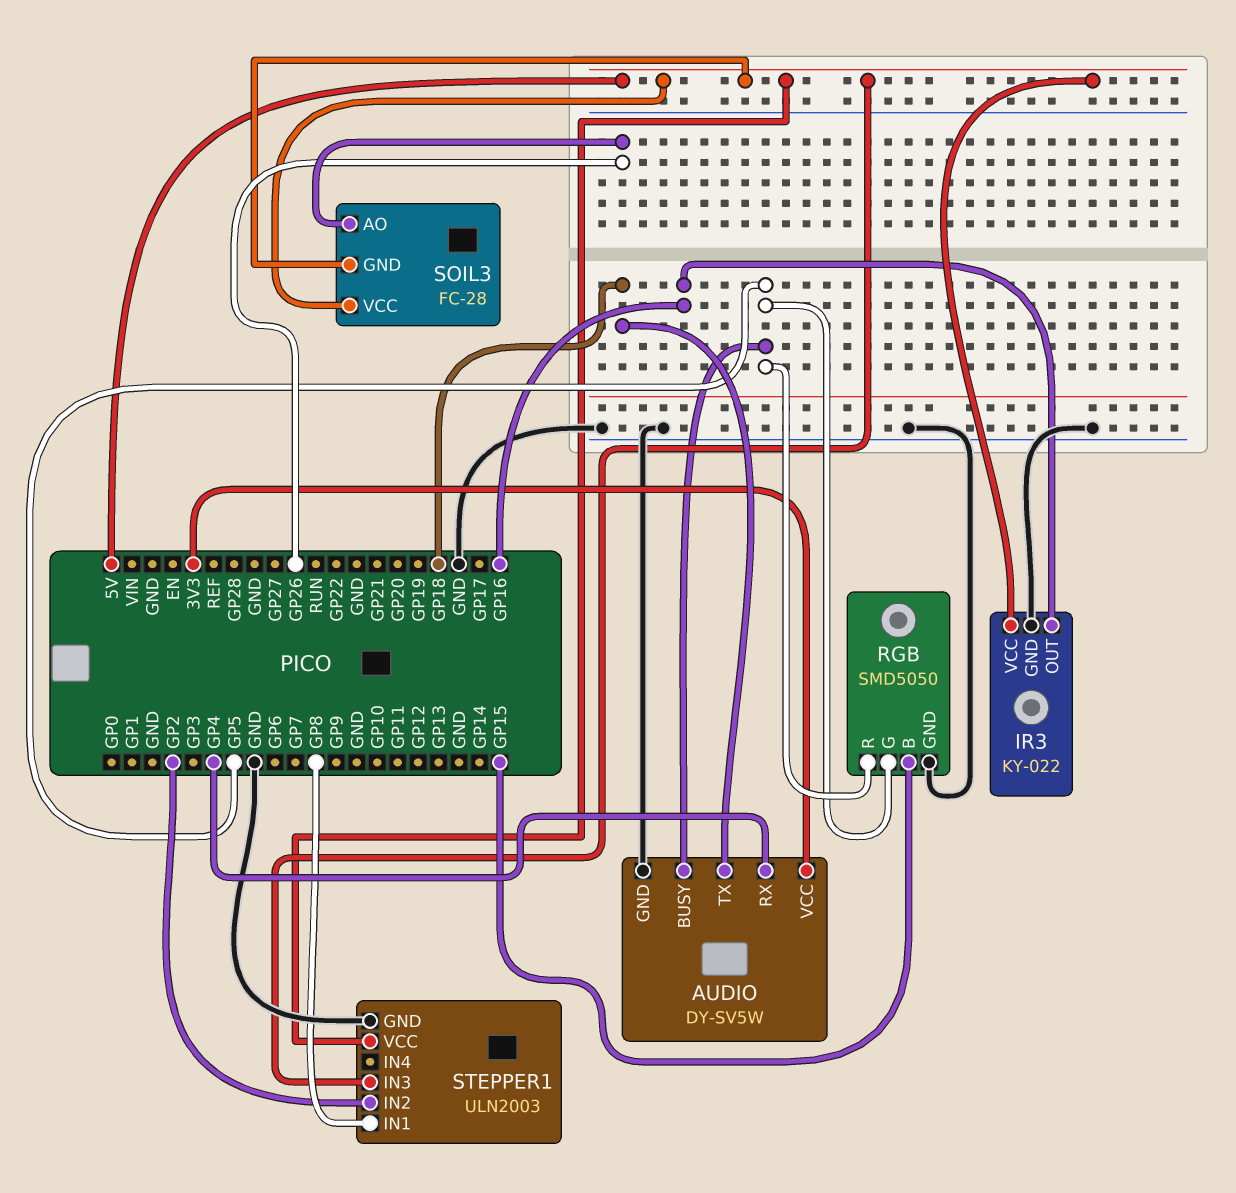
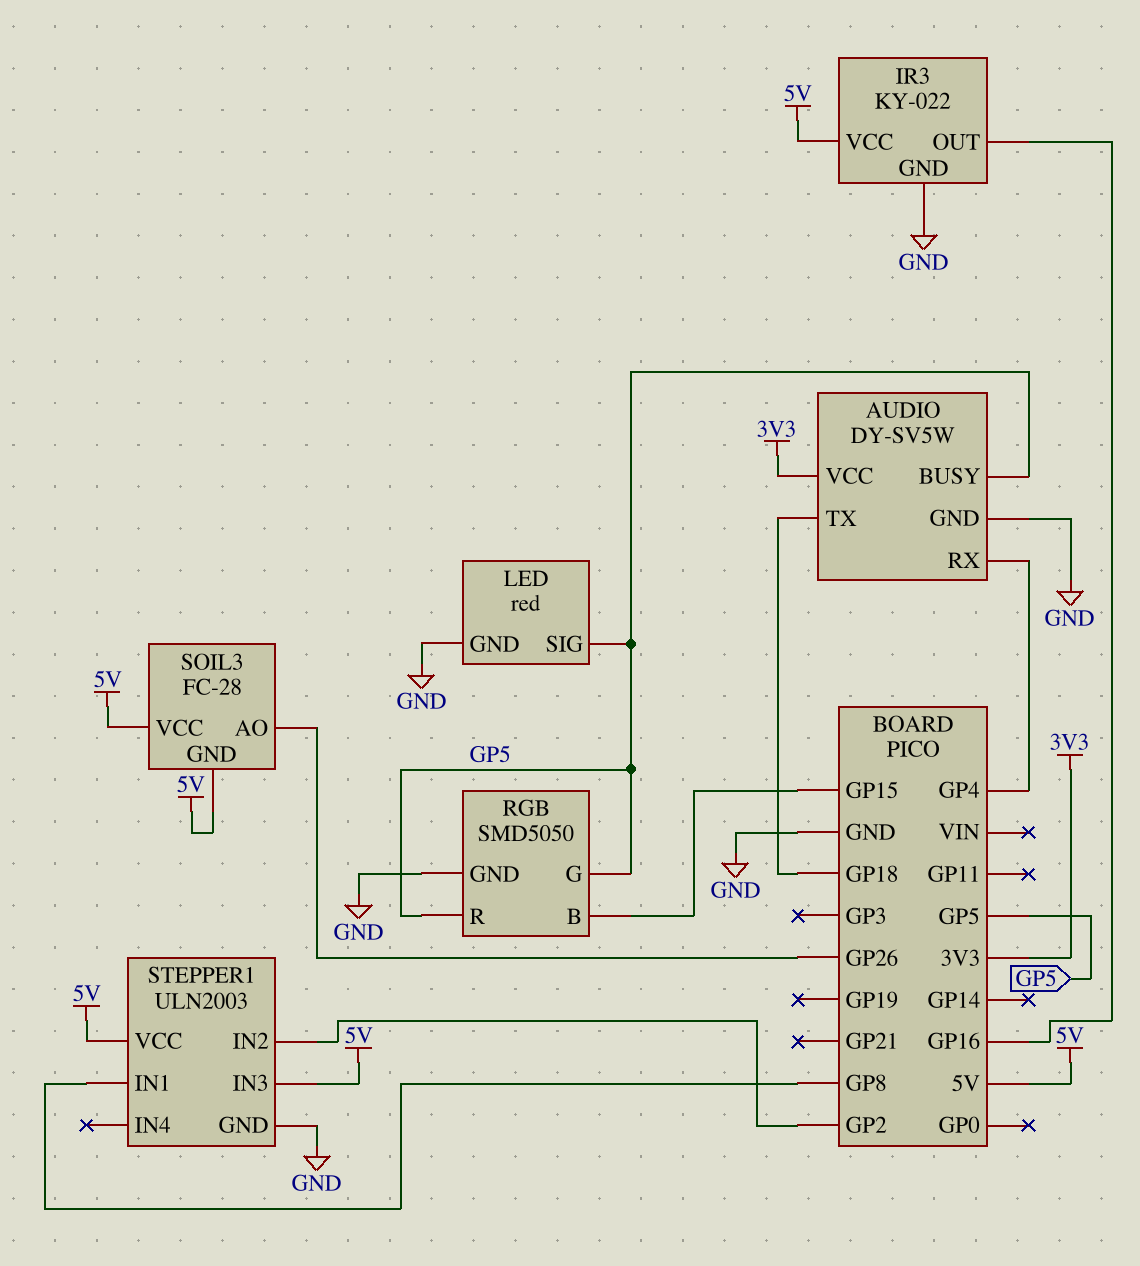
LED: none -> red
LED pin GND: none -> GND
LED pin SIG: none -> GP5

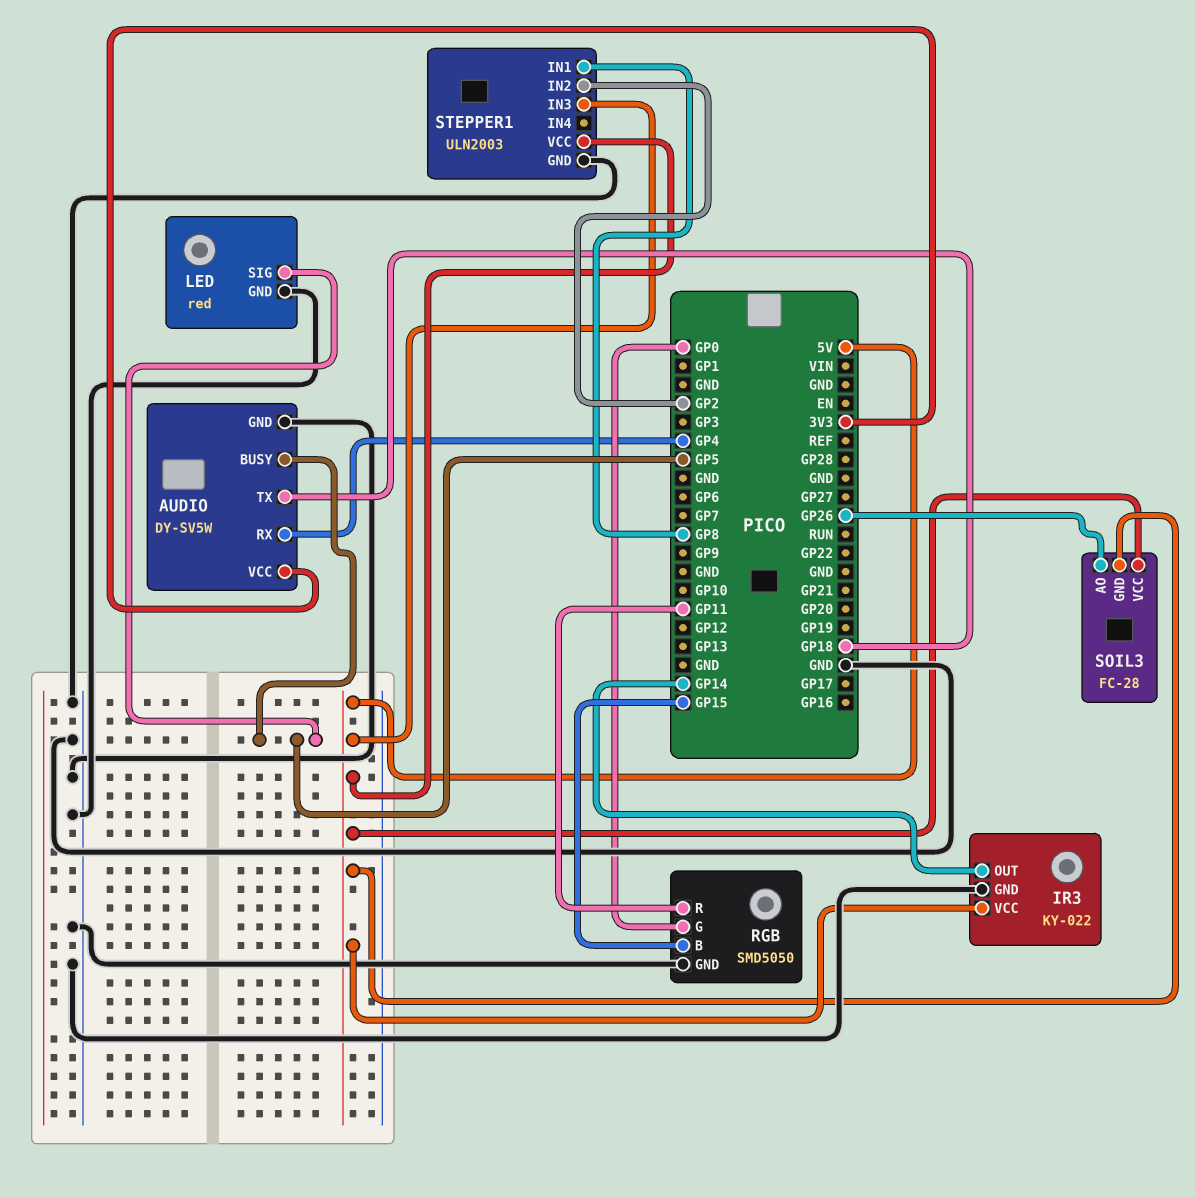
IR3 pin OUT: GP16 -> GP14
RGB pin G: GP5 -> GP0
RGB pin R: GP5 -> GP11

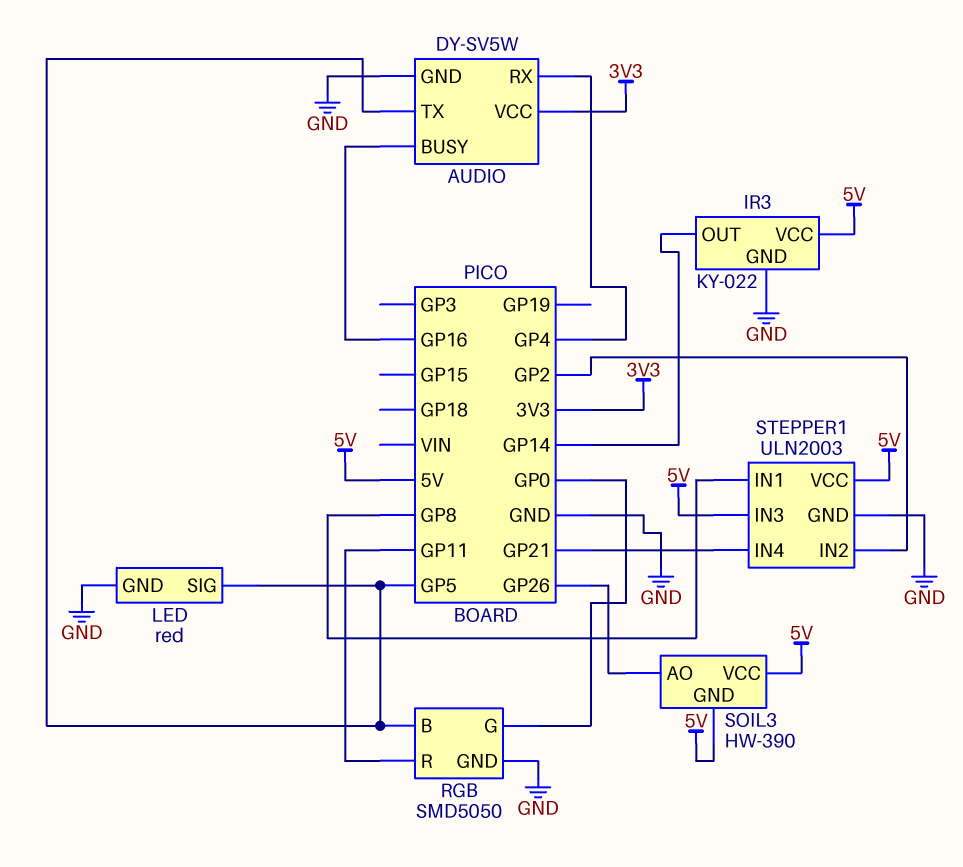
AUDIO pin BUSY: GP5 -> GP16
AUDIO pin TX: GP18 -> GP5
RGB pin B: GP15 -> GP5
SOIL3: FC-28 -> HW-390
STEPPER1 pin IN4: none -> GP21

